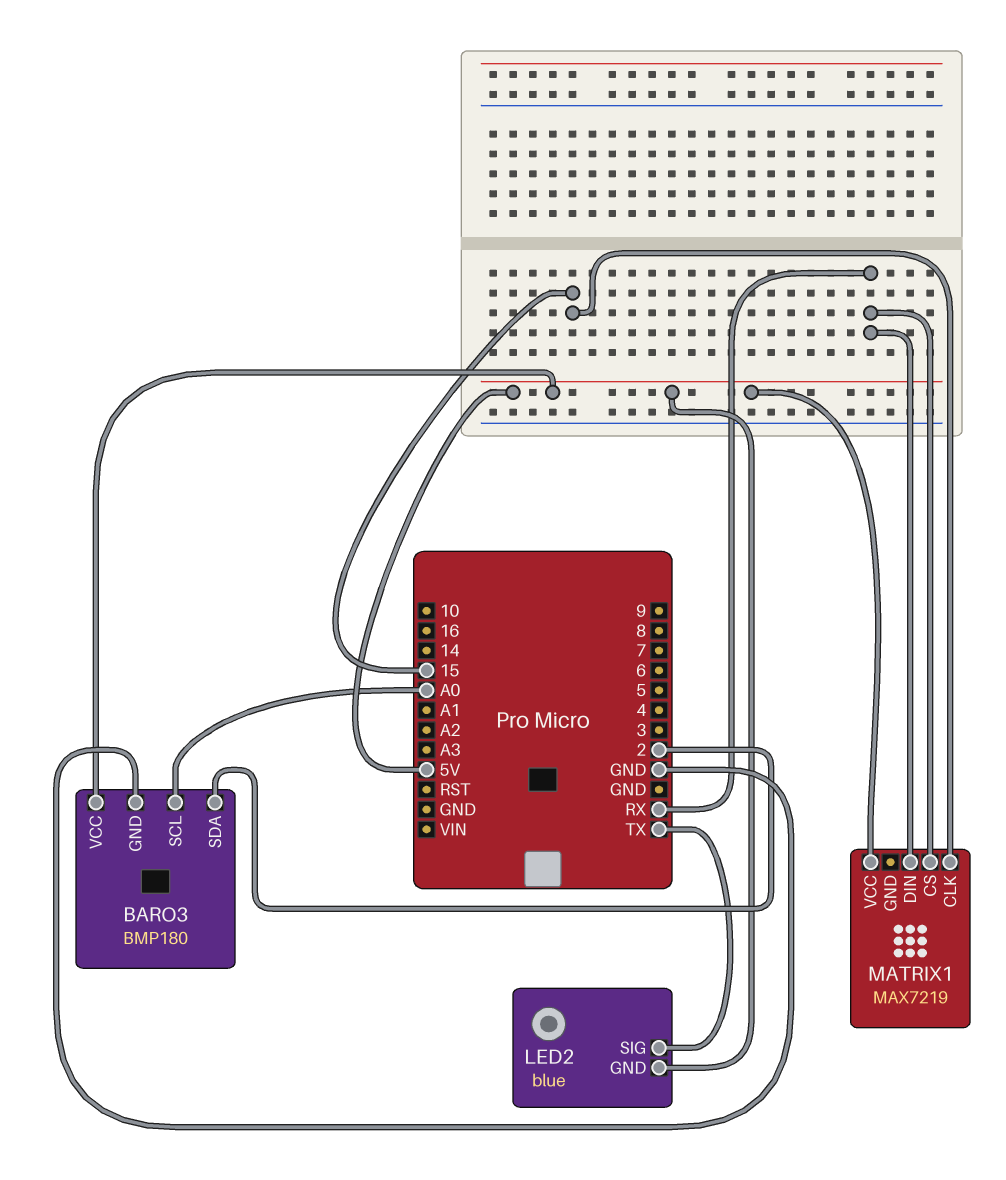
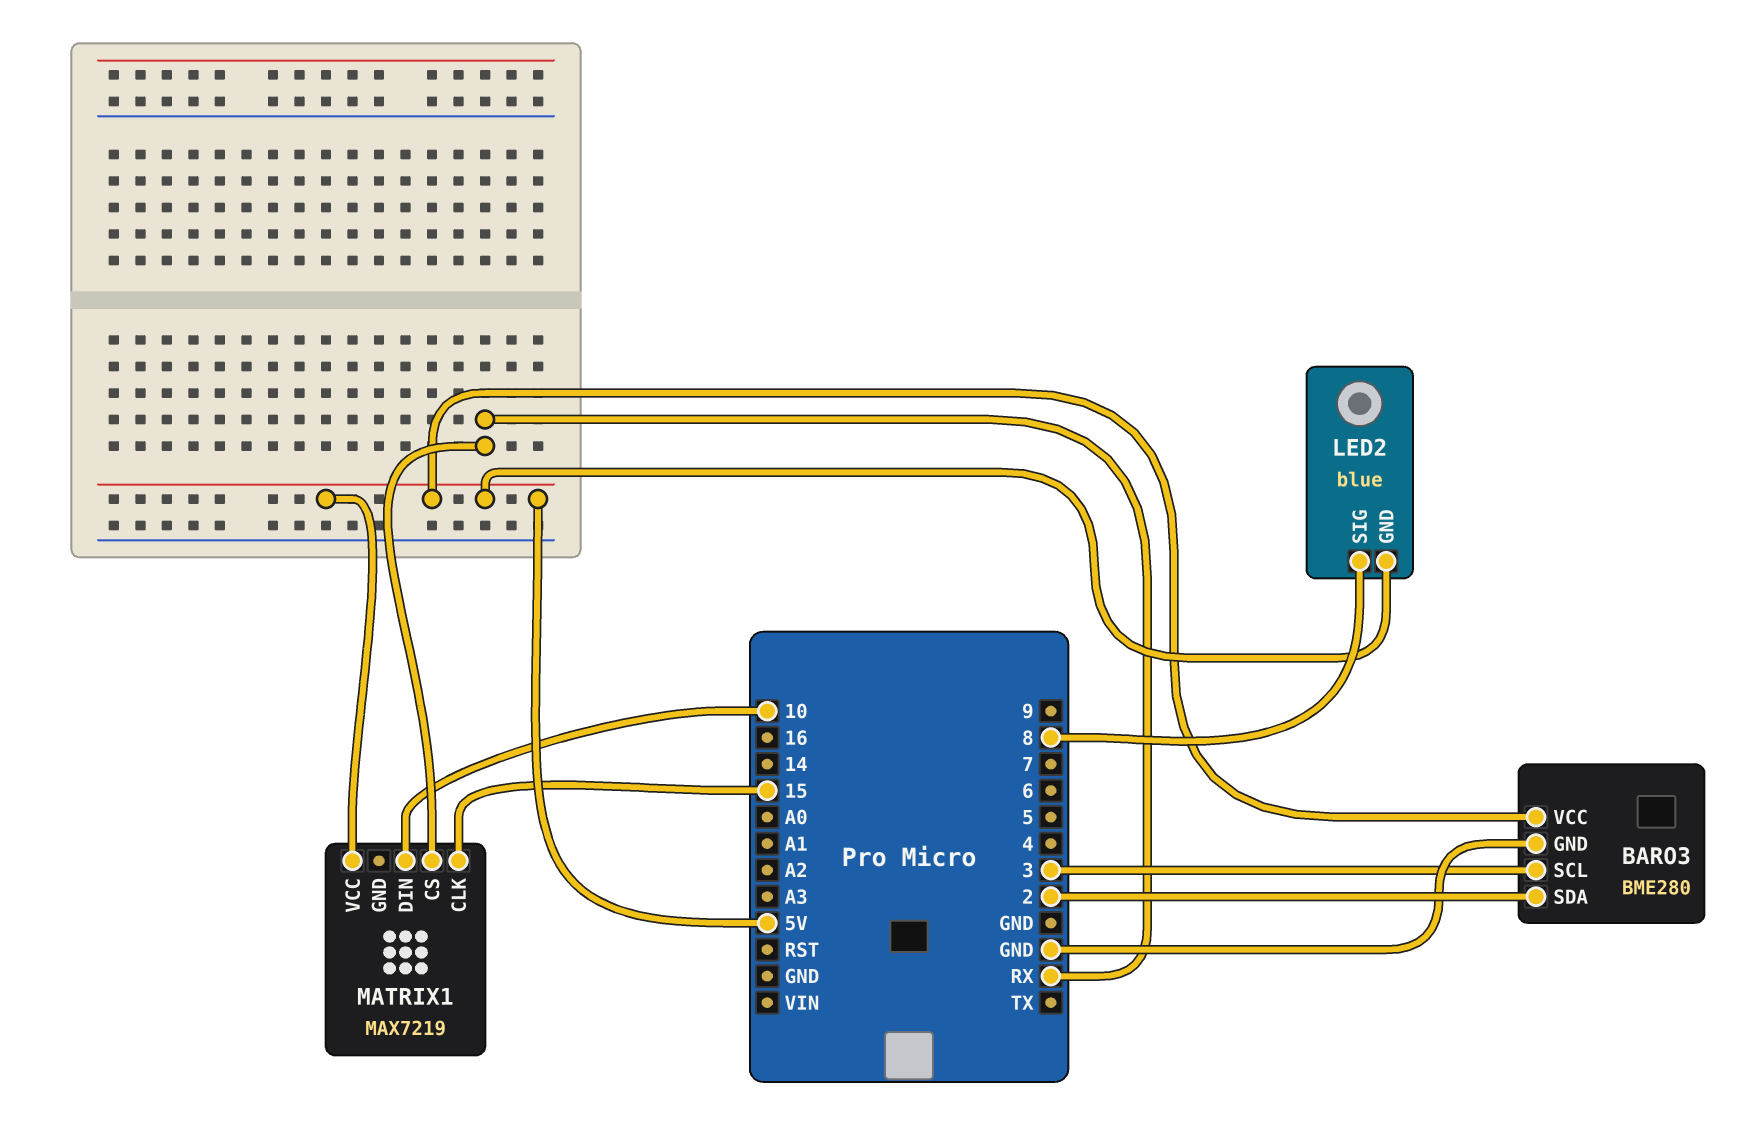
BARO3: BMP180 -> BME280
BARO3 pin SCL: A0 -> 3
LED2 pin SIG: TX -> 8
MATRIX1 pin DIN: RX -> 10

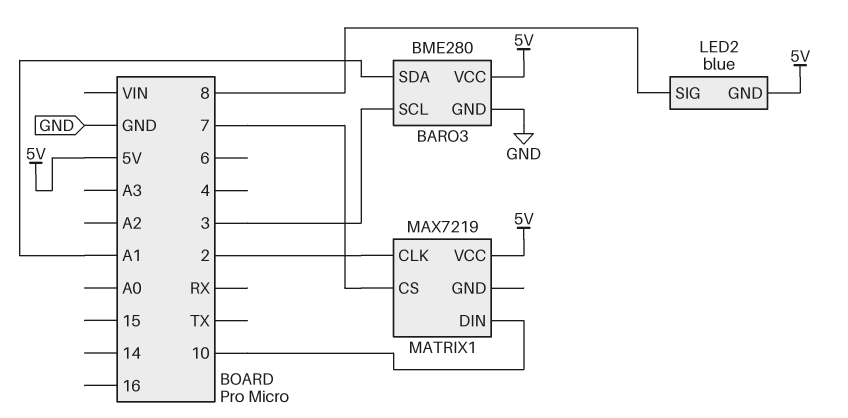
BARO3 pin SDA: 2 -> A1
MATRIX1 pin CLK: 15 -> 2
MATRIX1 pin CS: RX -> 7

